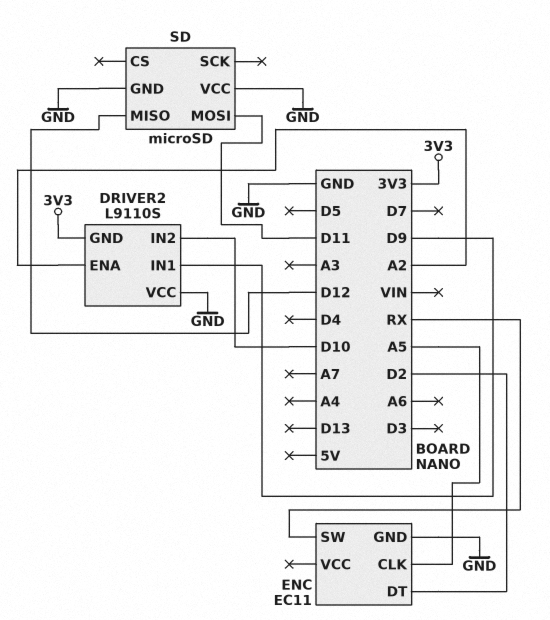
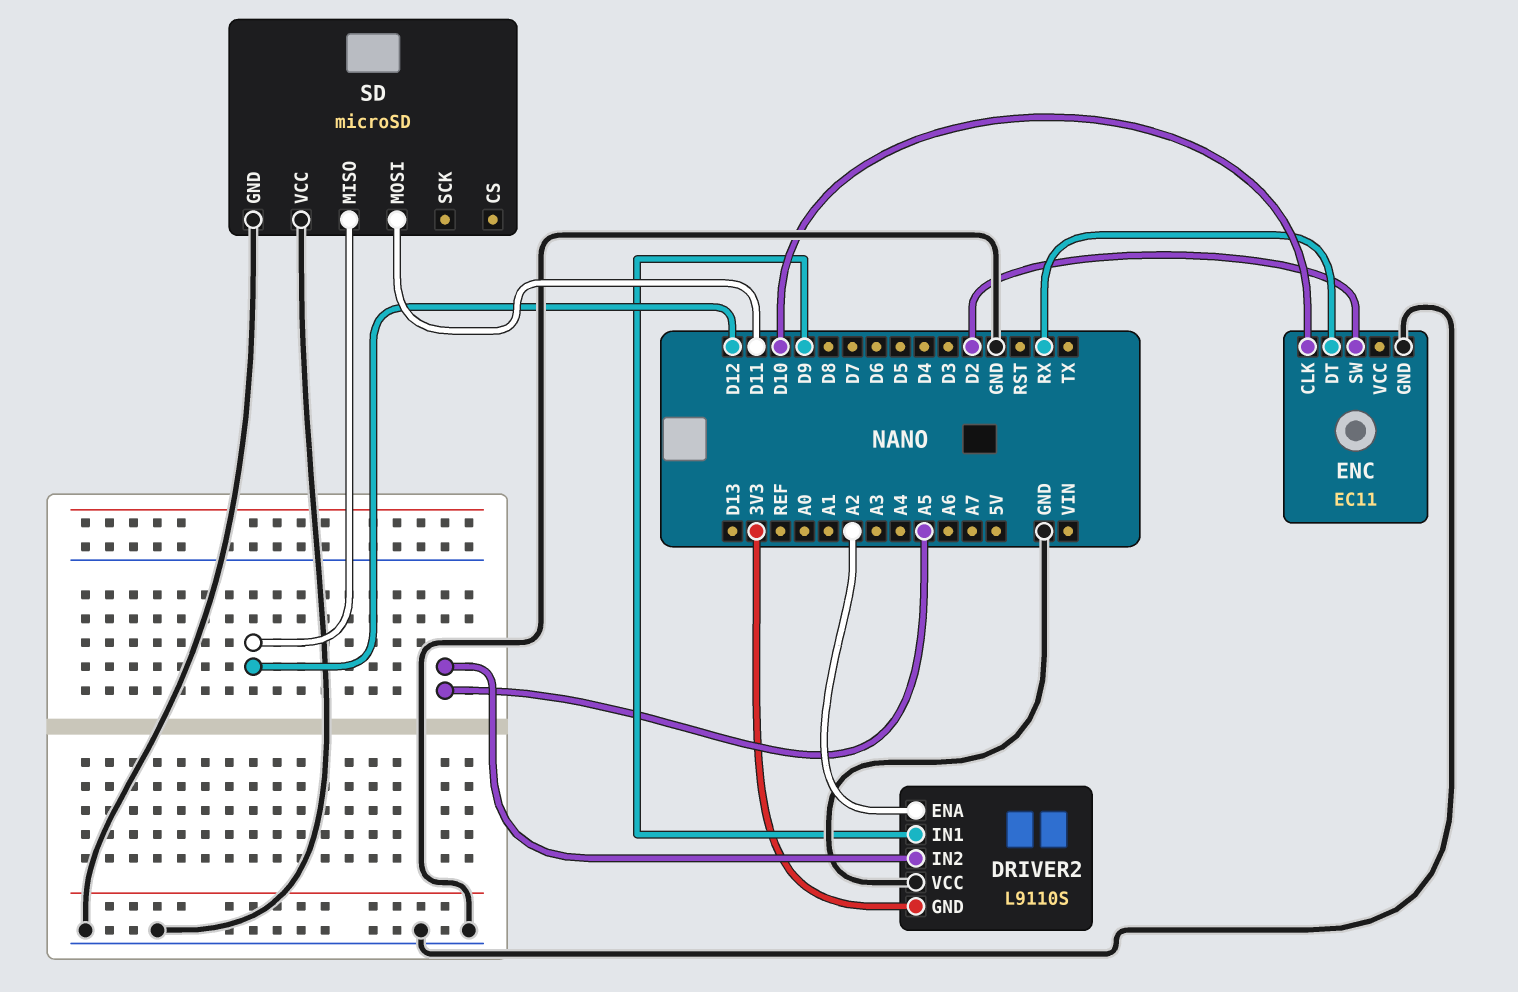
DRIVER2 pin IN2: D10 -> A5
ENC pin CLK: A5 -> D10
ENC pin DT: D2 -> RX
ENC pin SW: RX -> D2

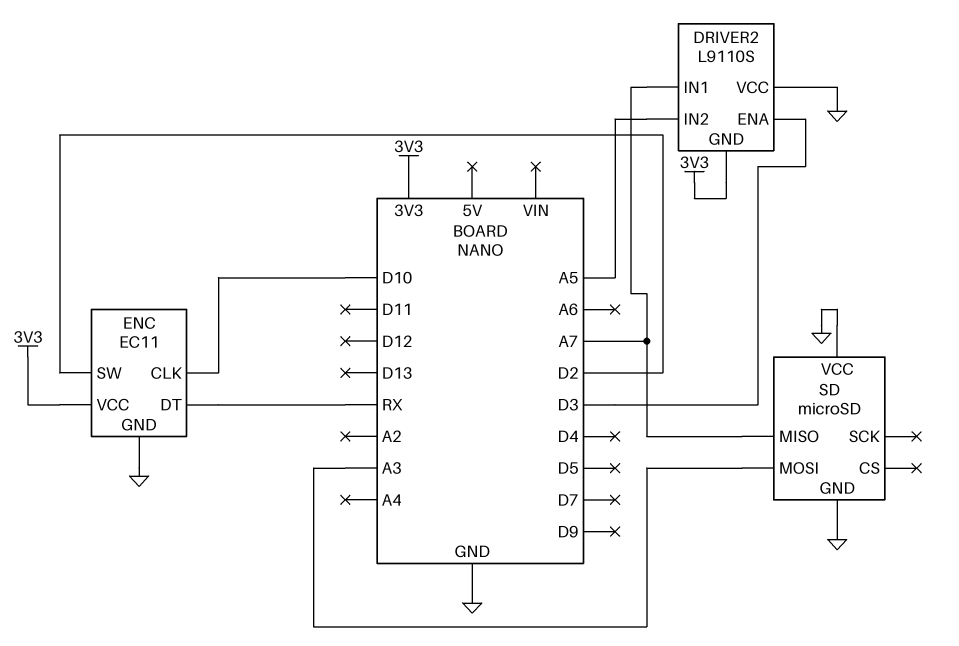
DRIVER2 pin ENA: A2 -> D3
DRIVER2 pin IN1: D9 -> A7
ENC pin VCC: none -> 3V3
SD pin MISO: D12 -> A7
SD pin MOSI: D11 -> A3

